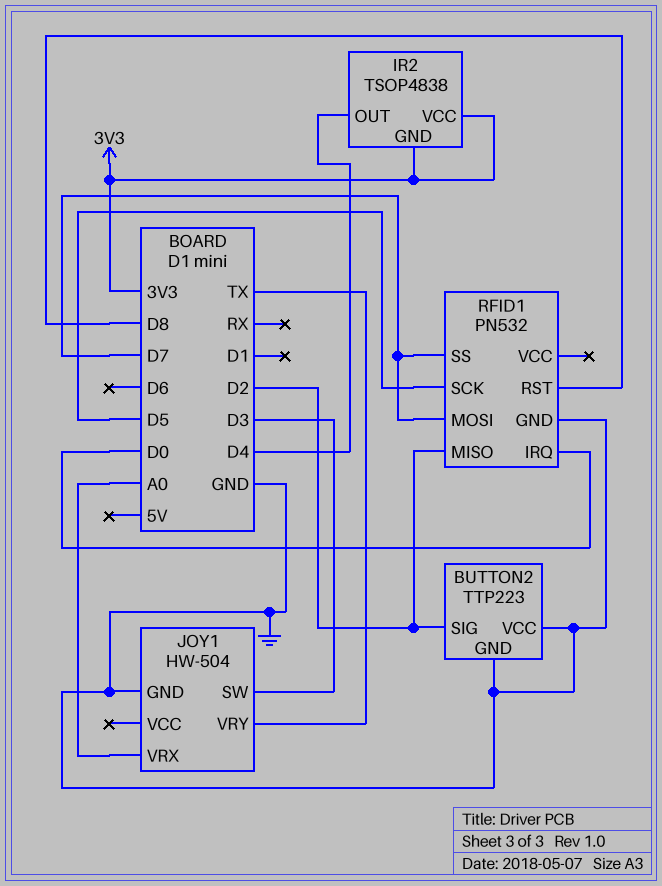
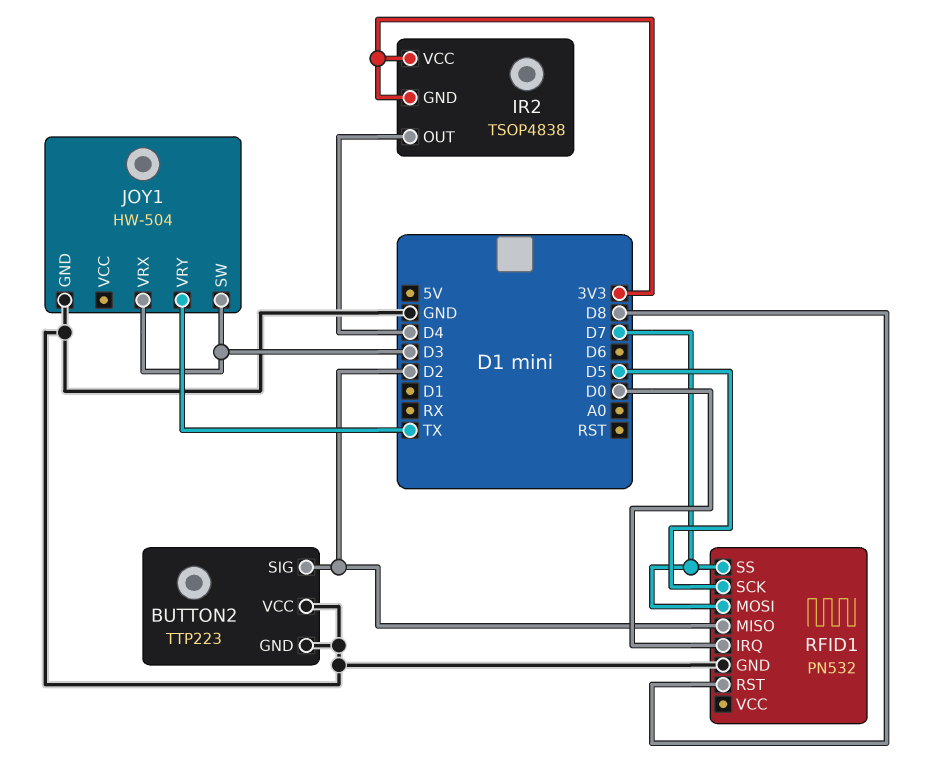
JOY1 pin VRX: A0 -> D3

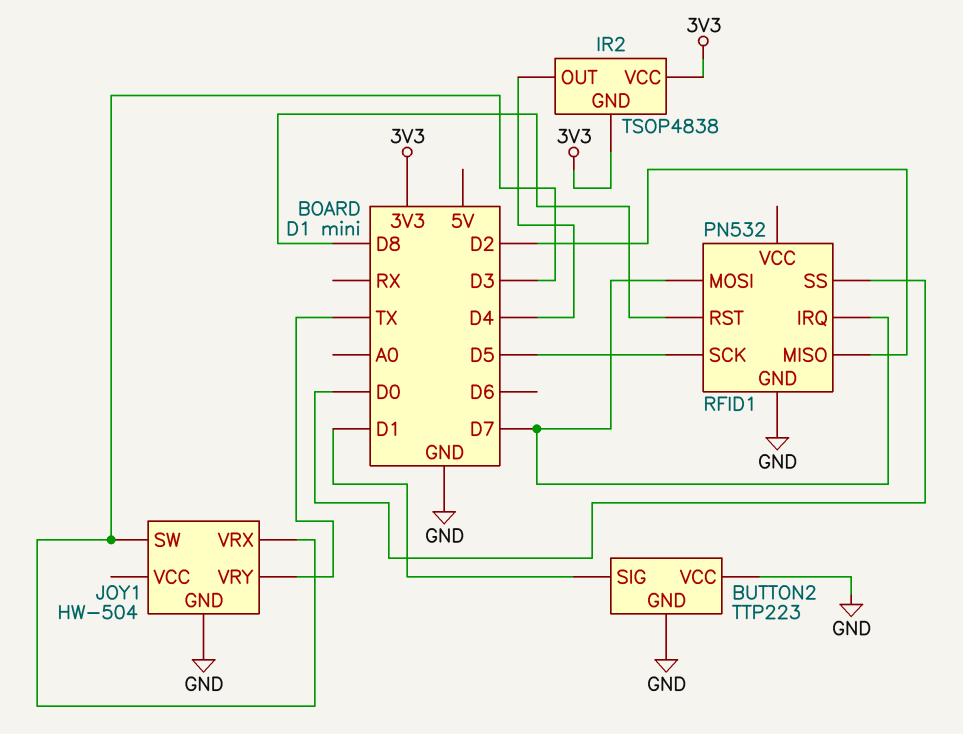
BUTTON2 pin SIG: D2 -> D1
RFID1 pin IRQ: D0 -> D7
RFID1 pin SS: D7 -> D0

